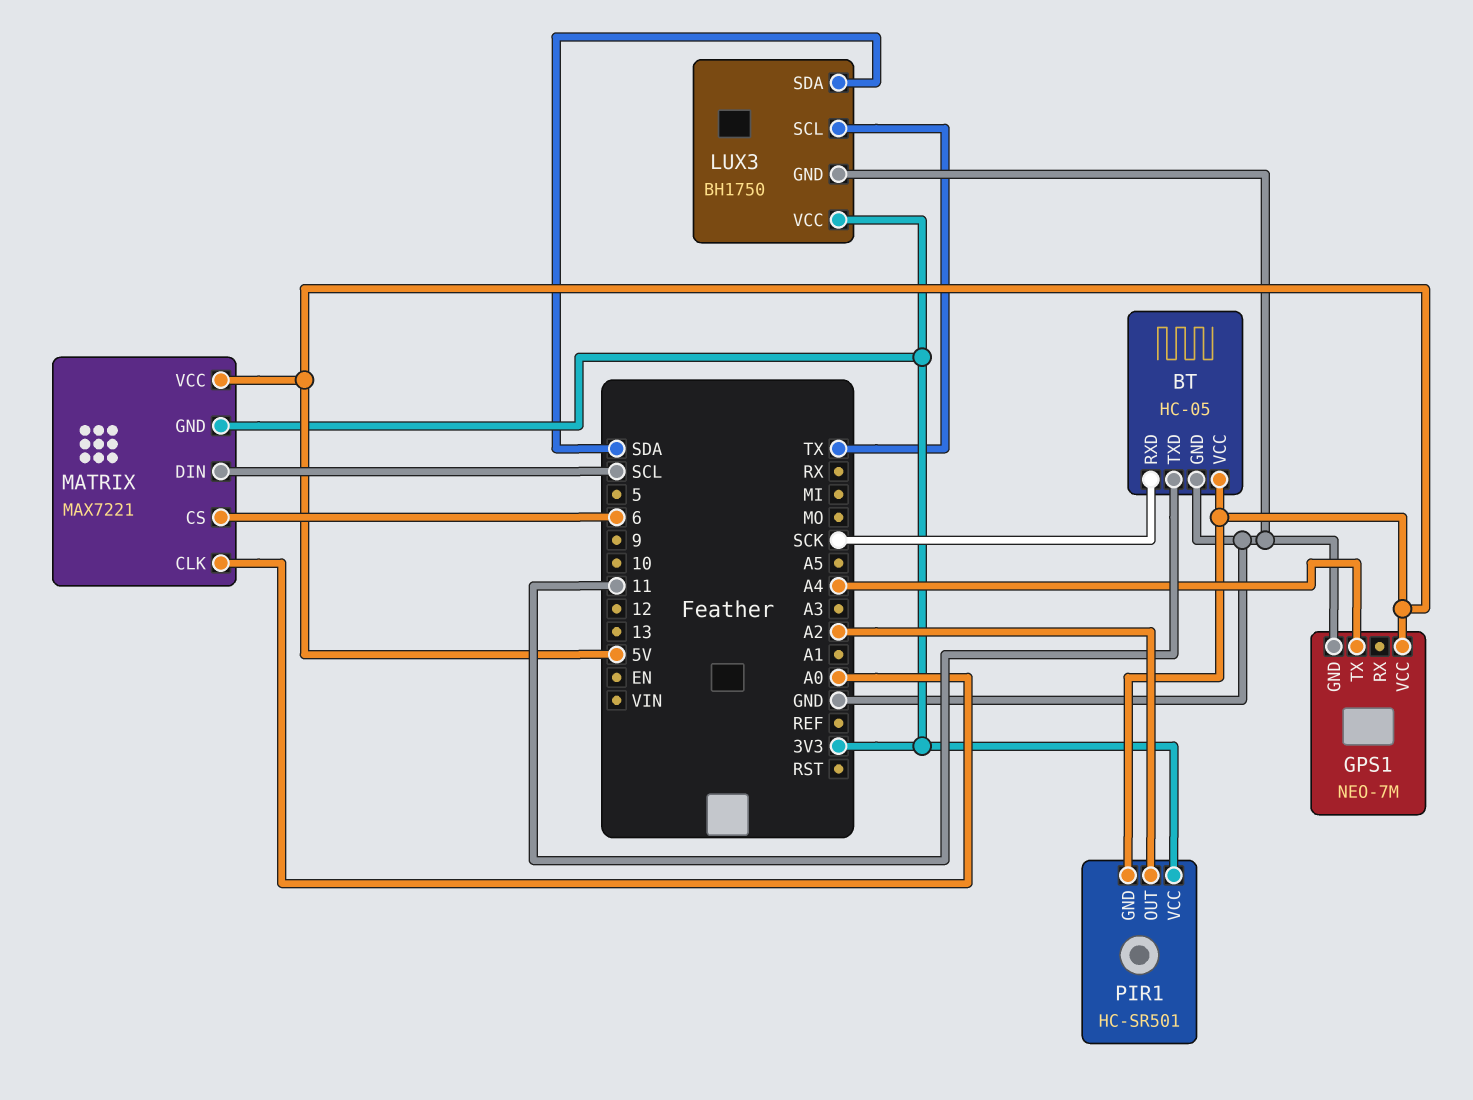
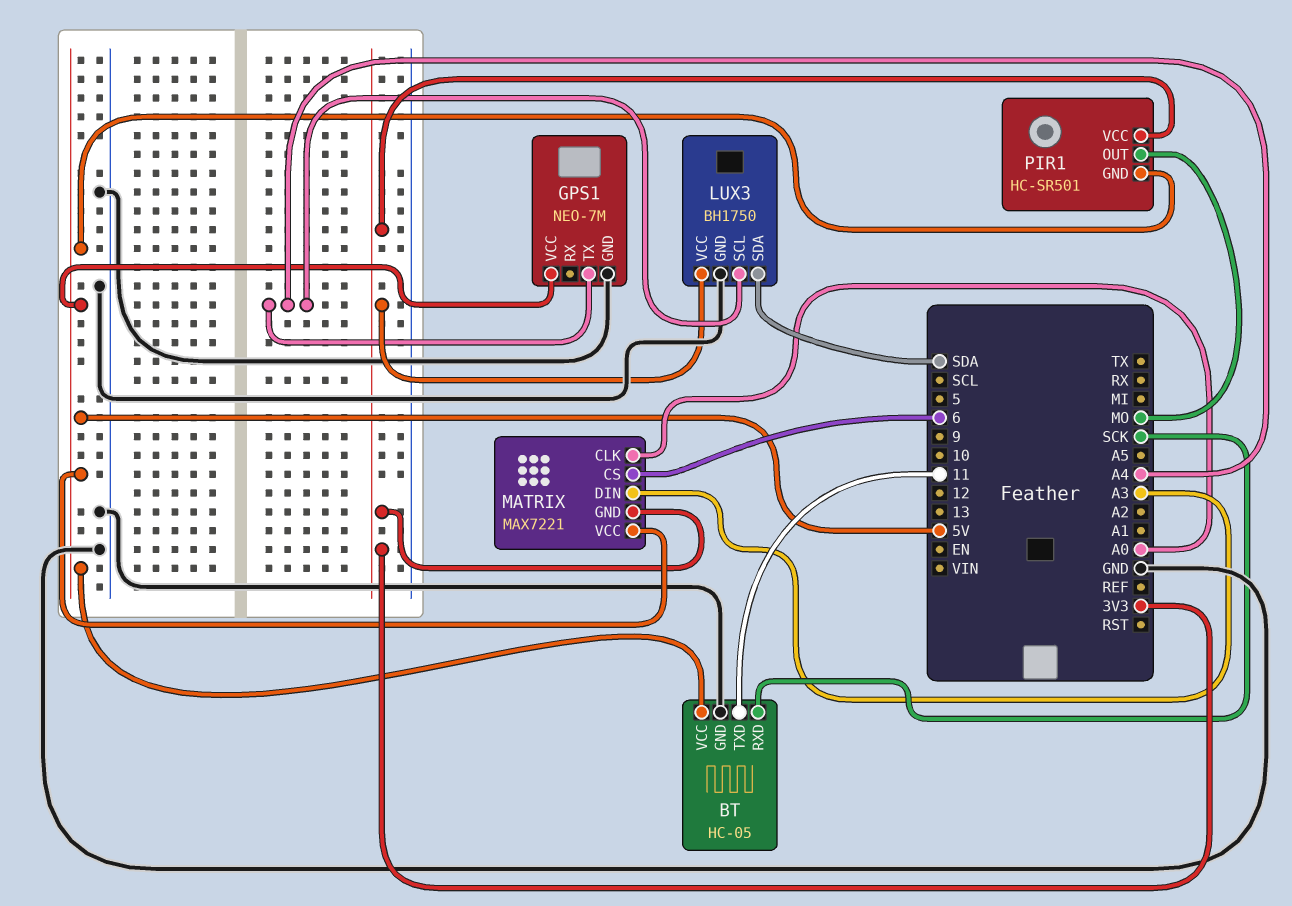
LUX3 pin SCL: TX -> A4
MATRIX pin DIN: SCL -> A3
PIR1 pin OUT: A2 -> MO

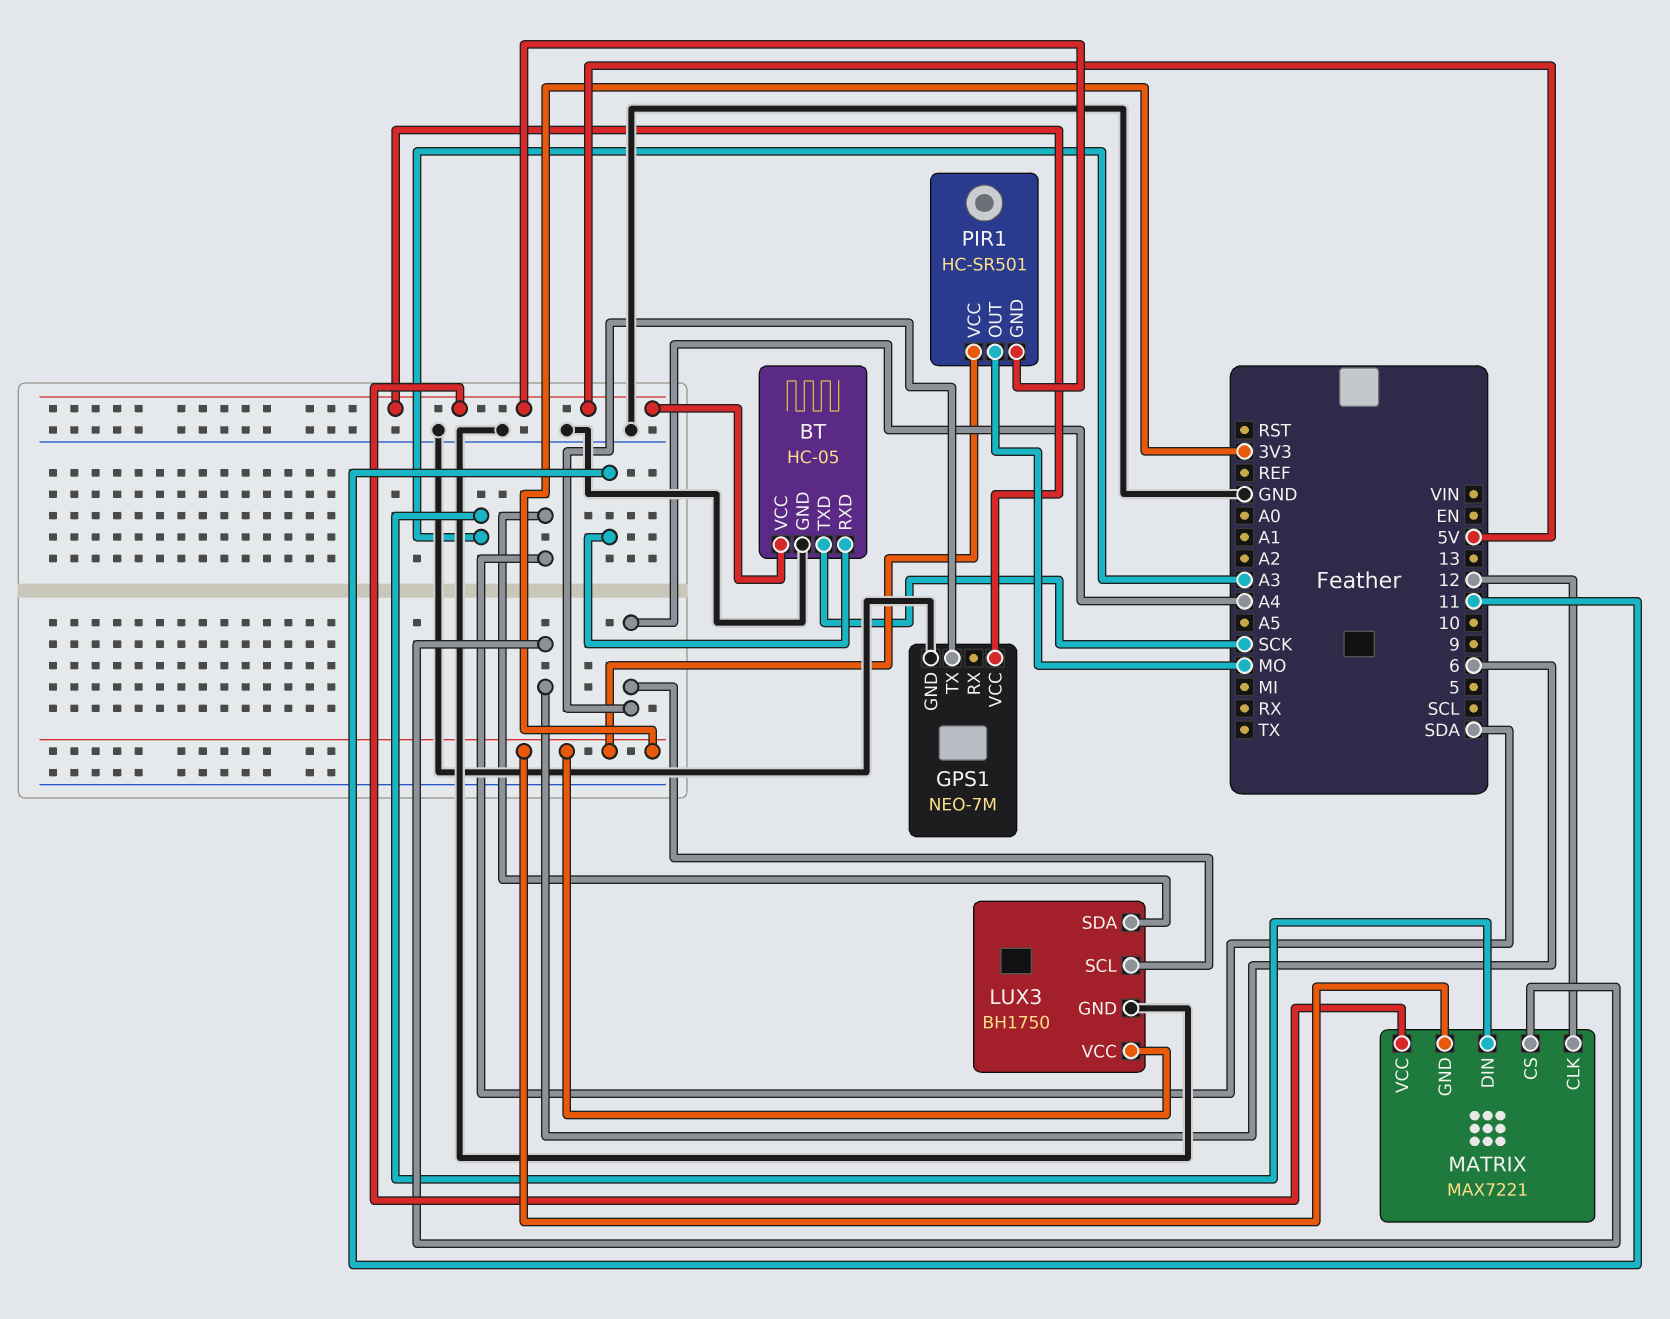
BT pin RXD: SCK -> 11
BT pin TXD: 11 -> SCK
MATRIX pin CLK: A0 -> 12

